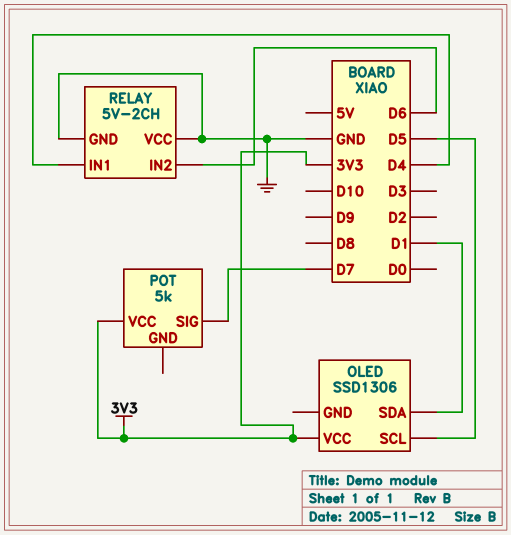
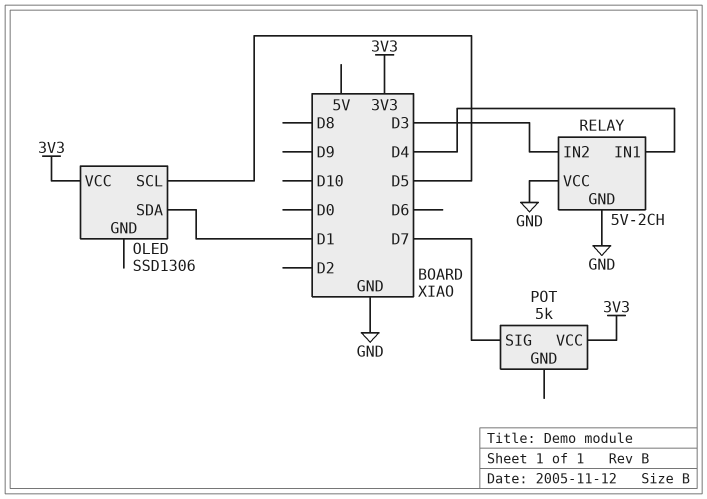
RELAY pin IN2: D6 -> D3

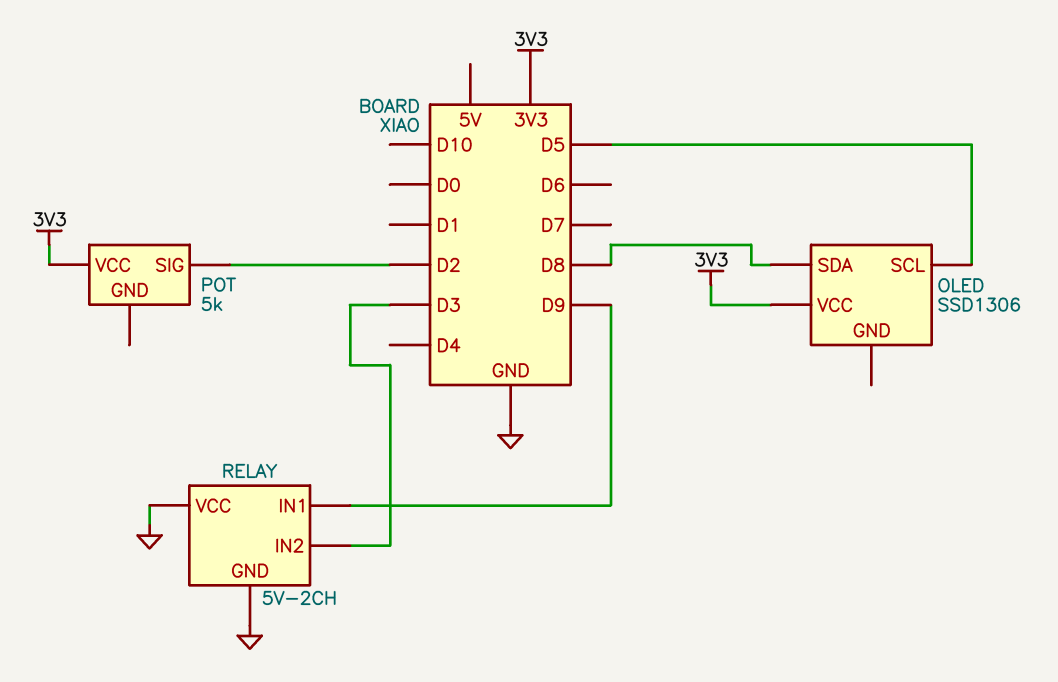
OLED pin SDA: D1 -> D8
POT pin SIG: D7 -> D2
RELAY pin IN1: D4 -> D9

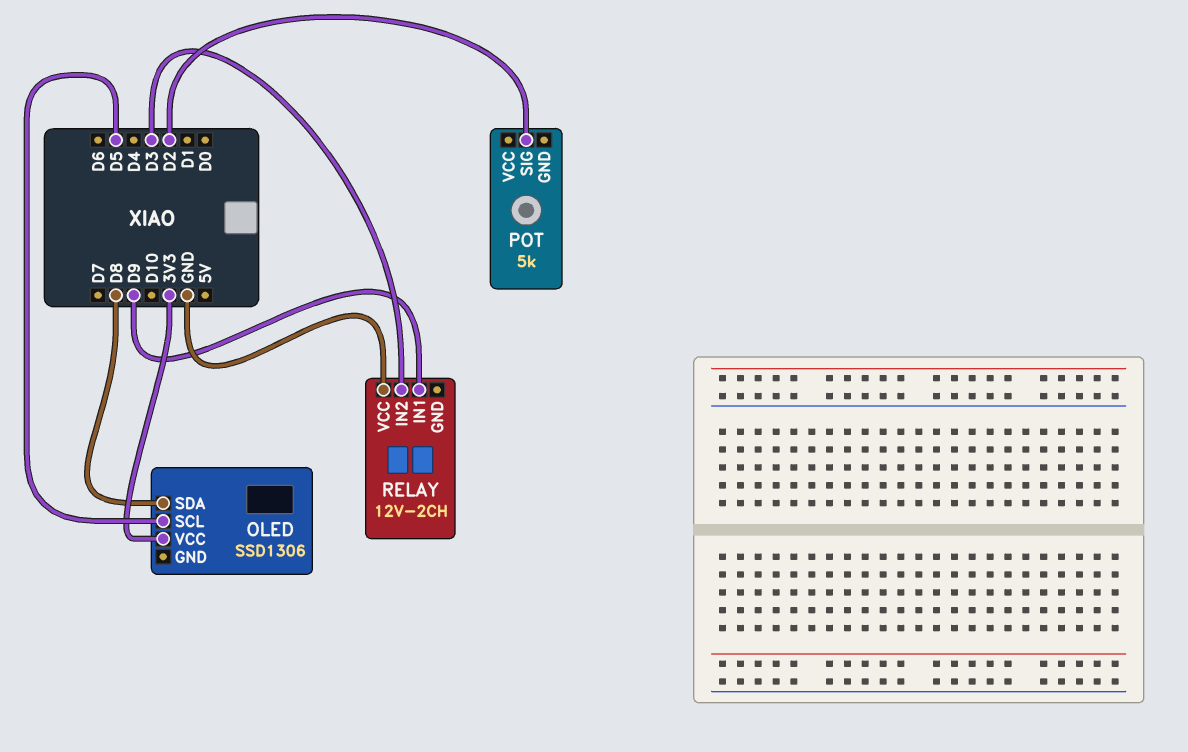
POT pin VCC: 3V3 -> none
RELAY: 5V-2CH -> 12V-2CH
RELAY pin GND: GND -> none

